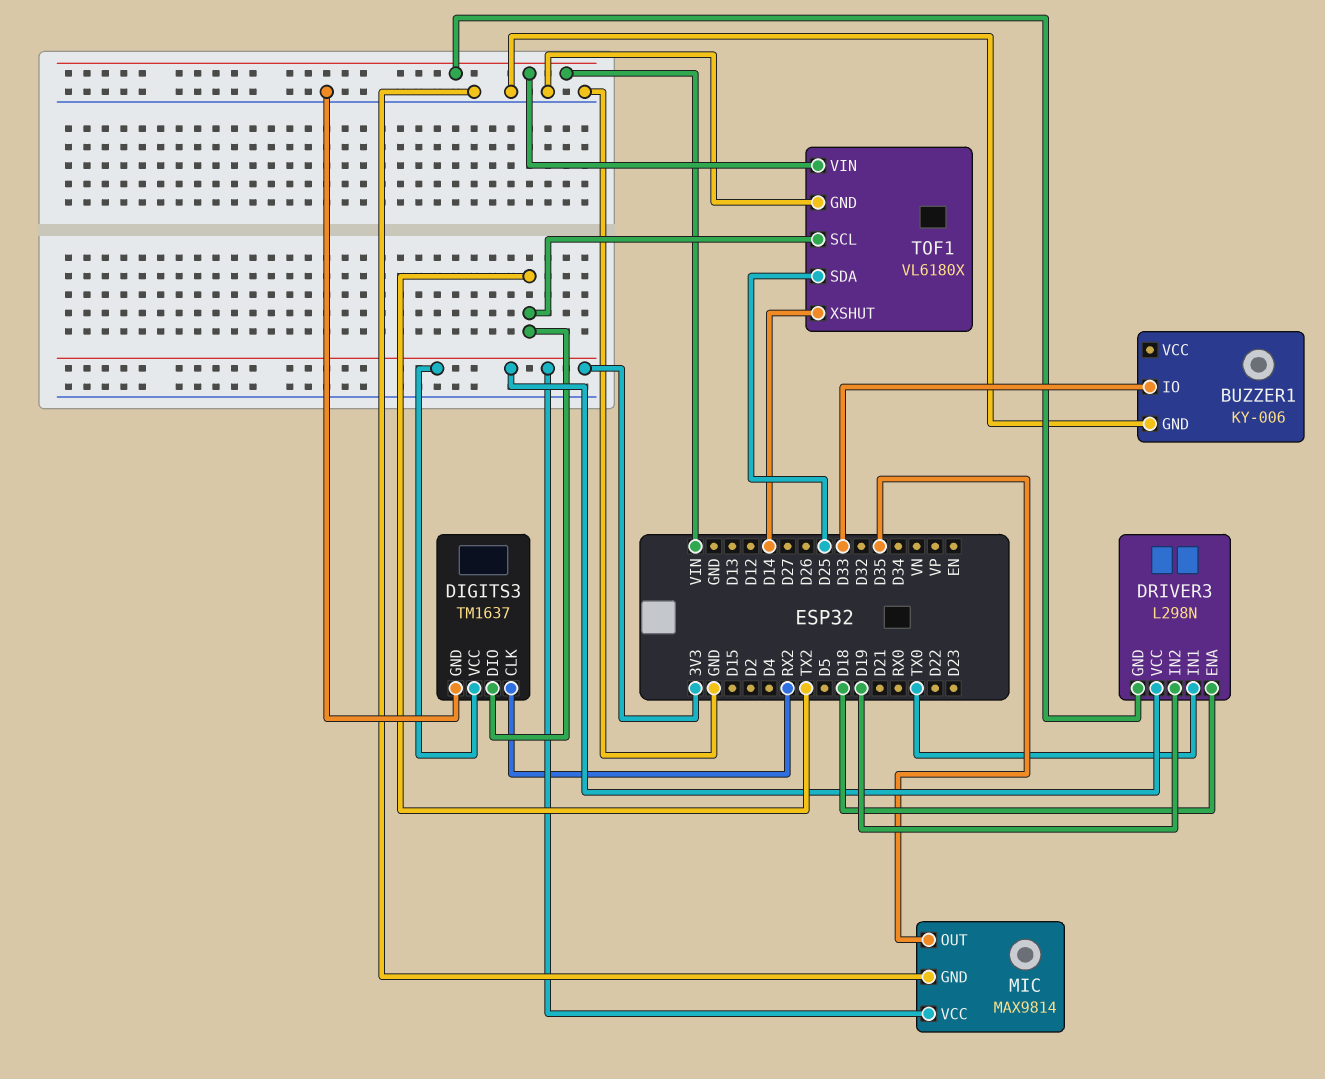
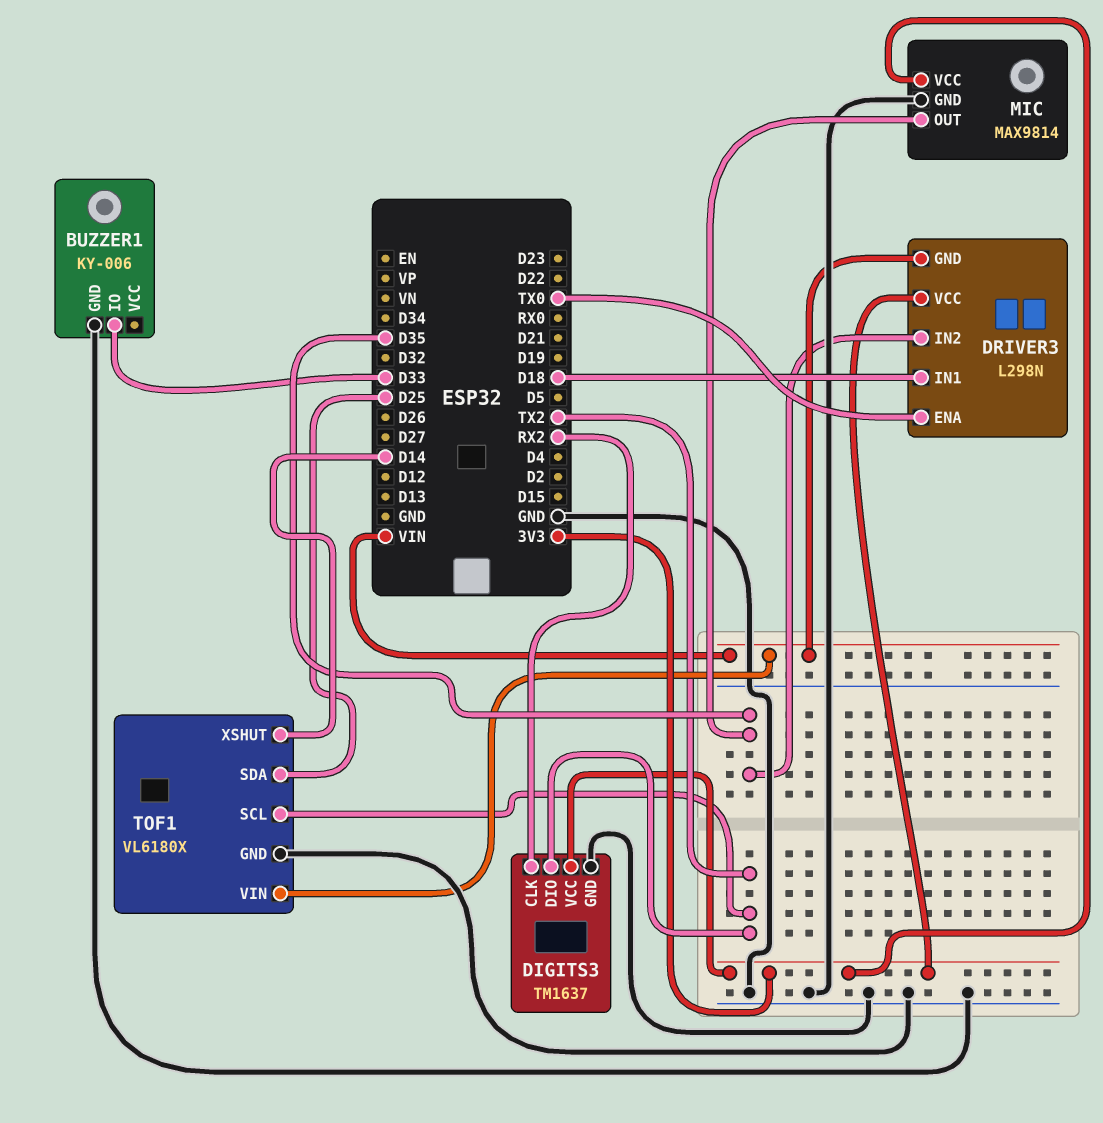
DRIVER3 pin ENA: D18 -> TX0
DRIVER3 pin IN1: TX0 -> D18
DRIVER3 pin IN2: D19 -> D35

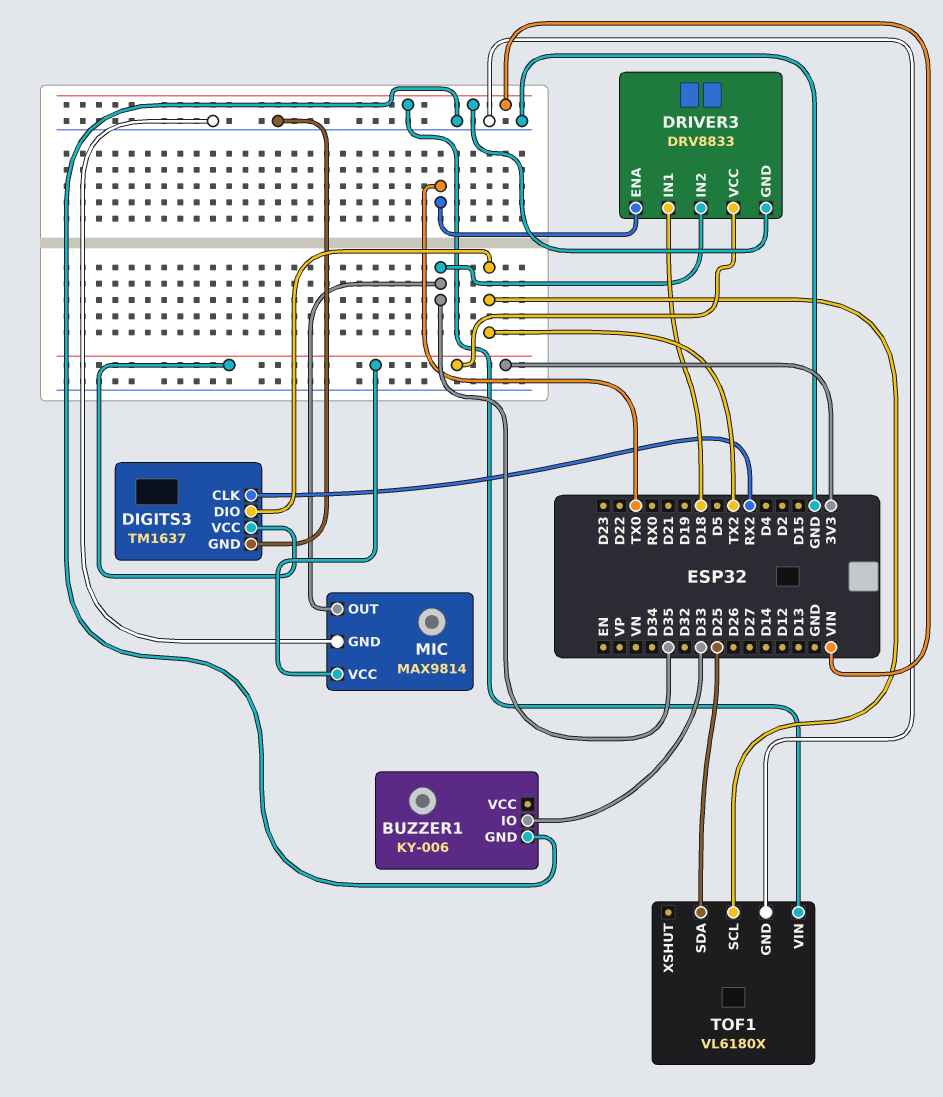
DRIVER3: L298N -> DRV8833
TOF1 pin XSHUT: D14 -> none

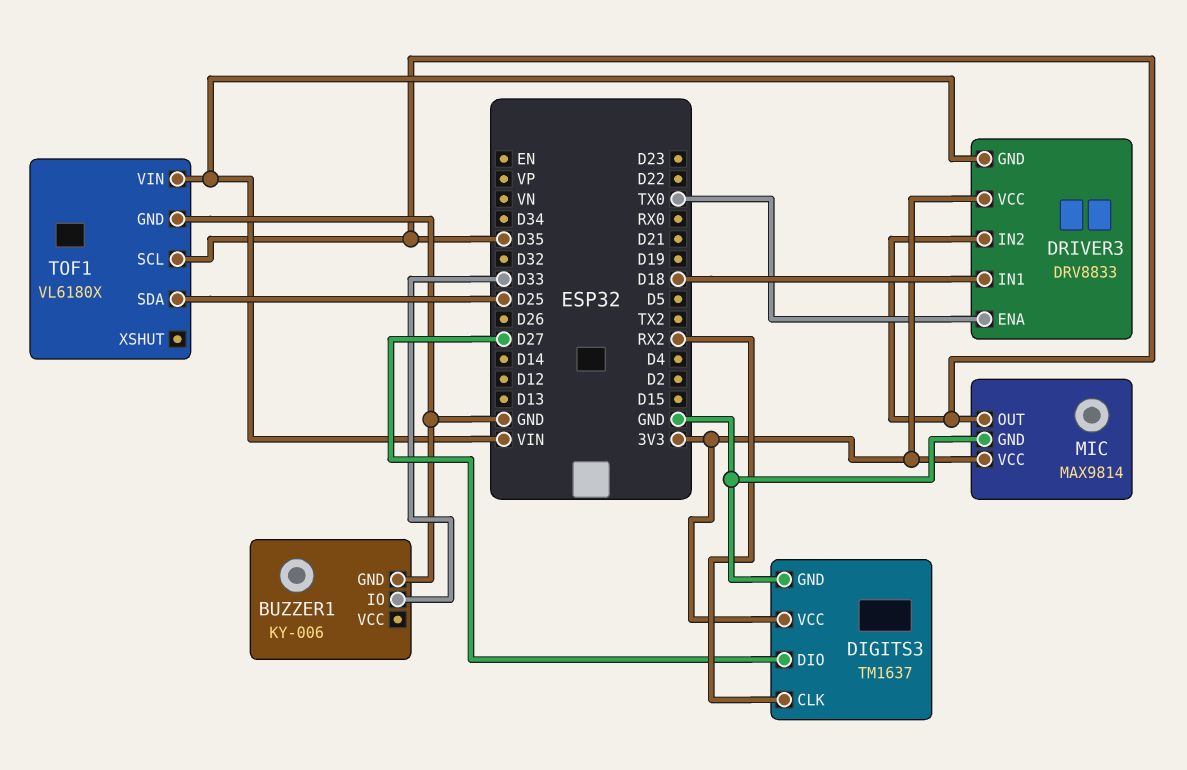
DIGITS3 pin DIO: TX2 -> D27
TOF1 pin SCL: TX2 -> D35

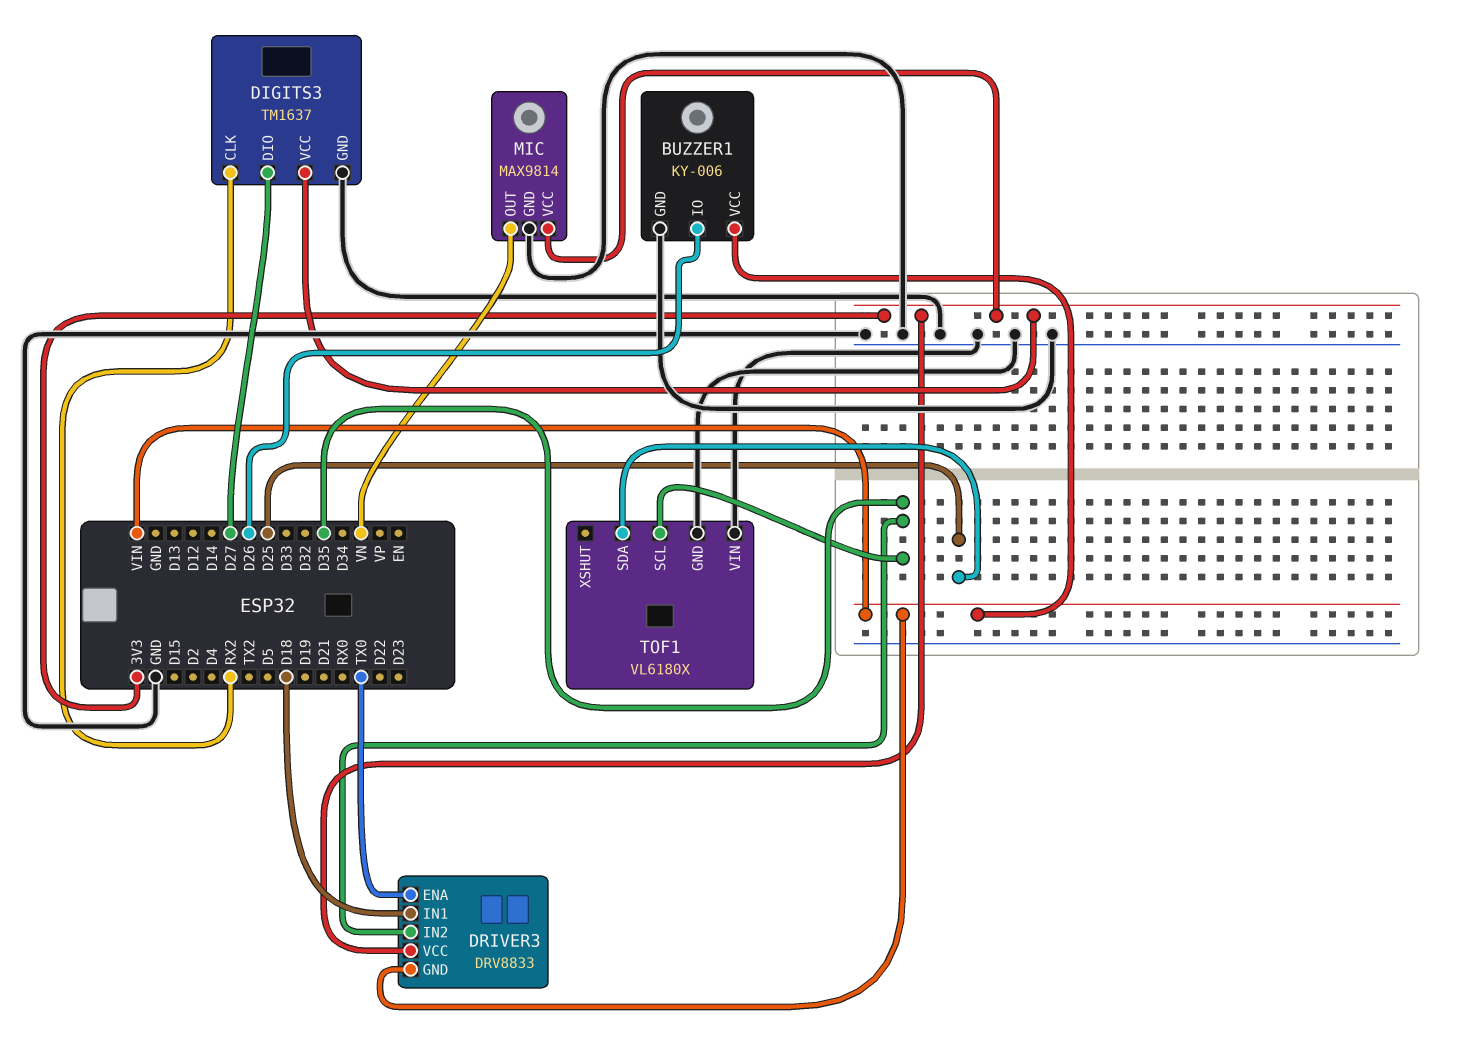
BUZZER1 pin IO: D33 -> D26
BUZZER1 pin VCC: none -> VIN
MIC pin OUT: D35 -> VN
TOF1 pin VIN: VIN -> GND

